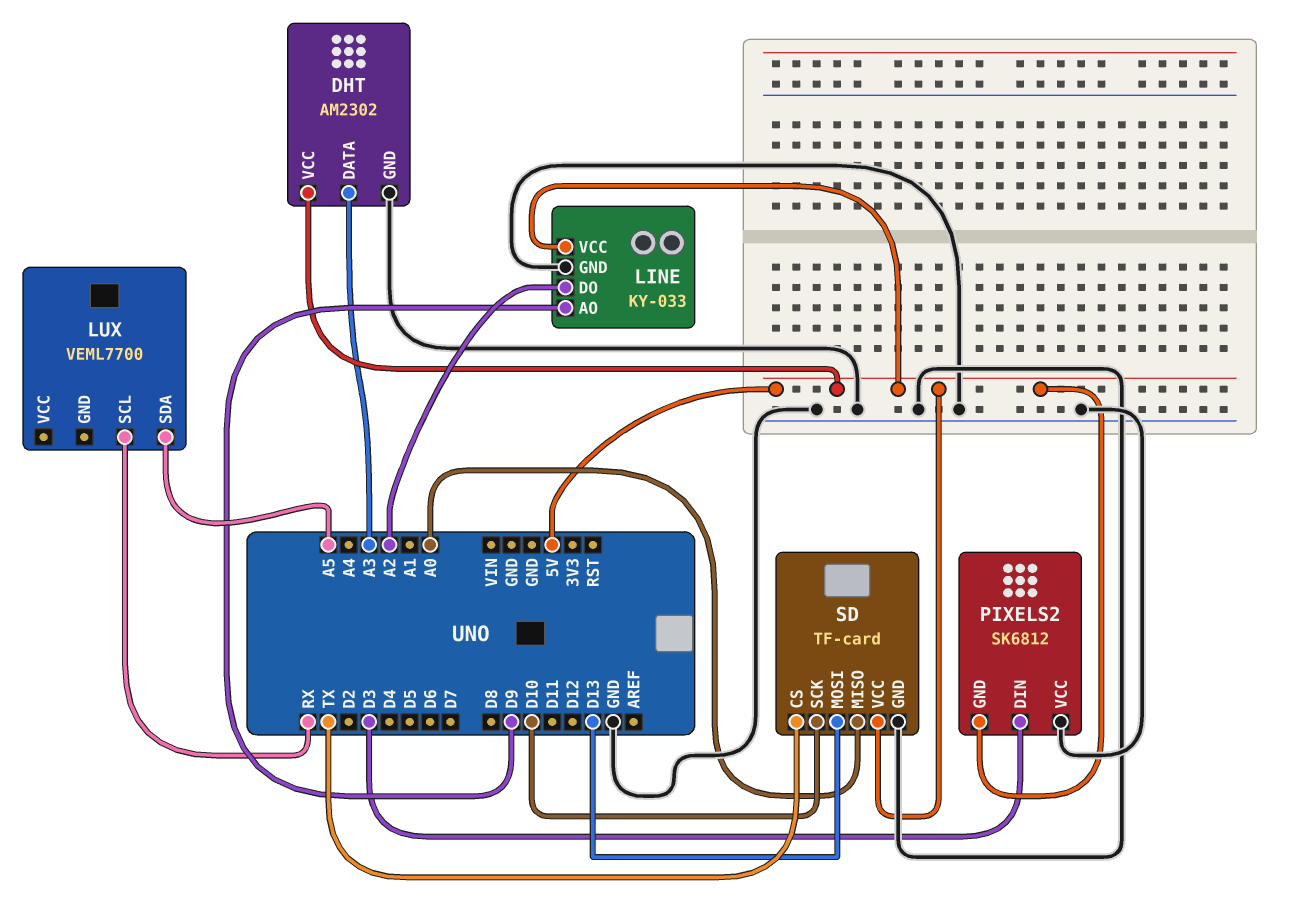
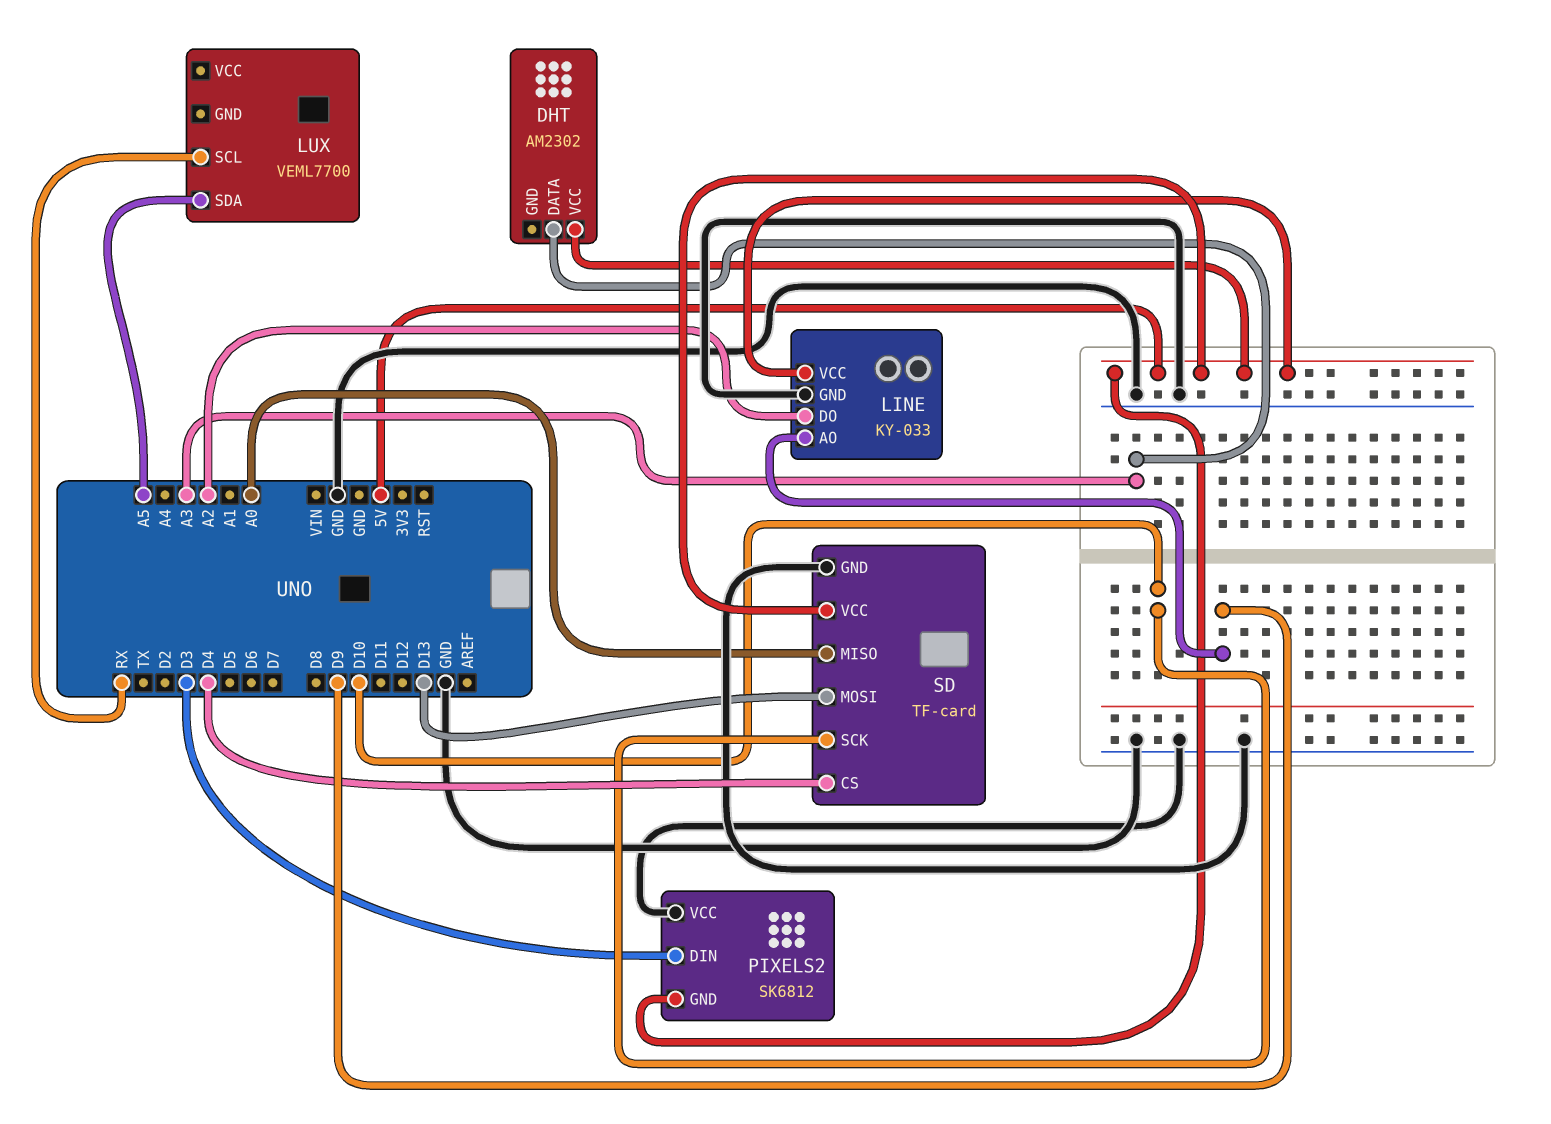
DHT pin GND: GND -> none
SD pin CS: TX -> D4

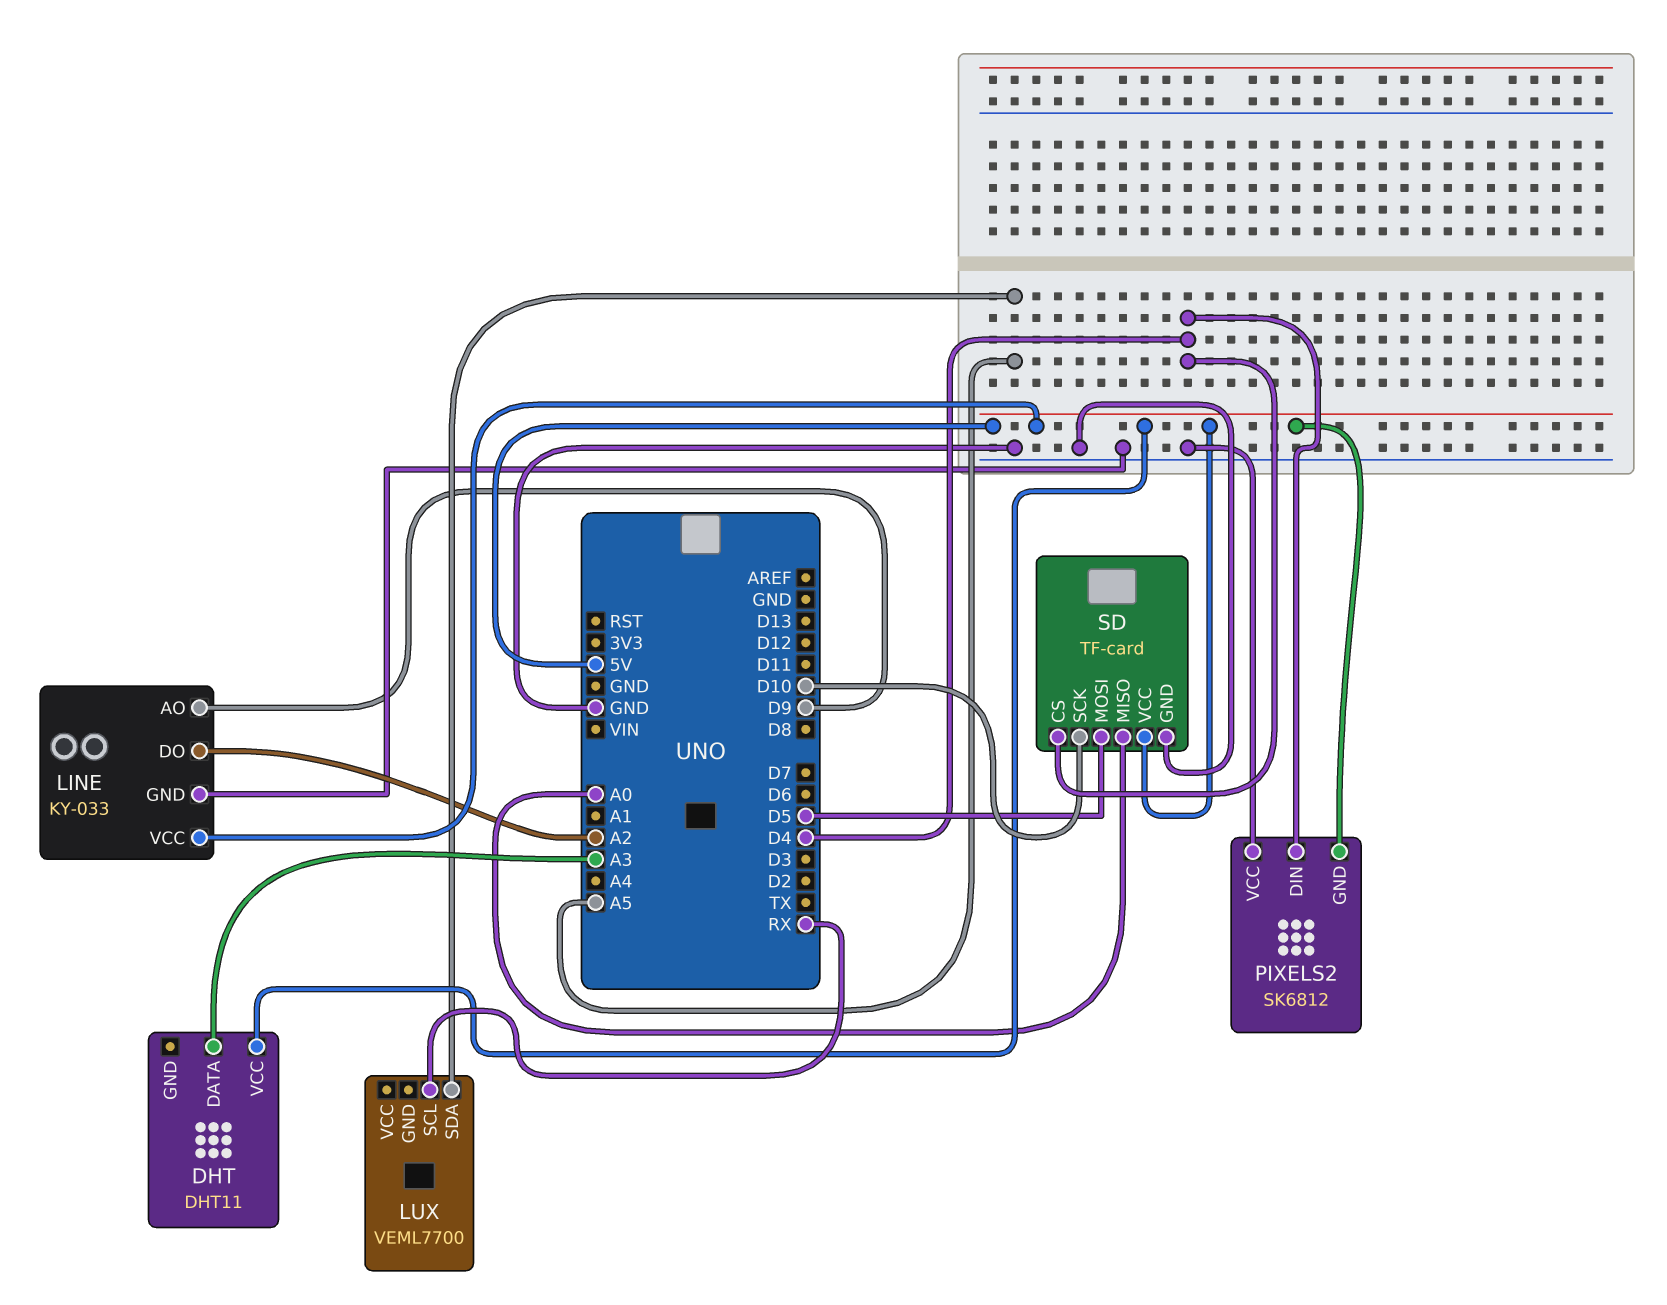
DHT: AM2302 -> DHT11
PIXELS2 pin DIN: D3 -> D4
SD pin MOSI: D13 -> D5

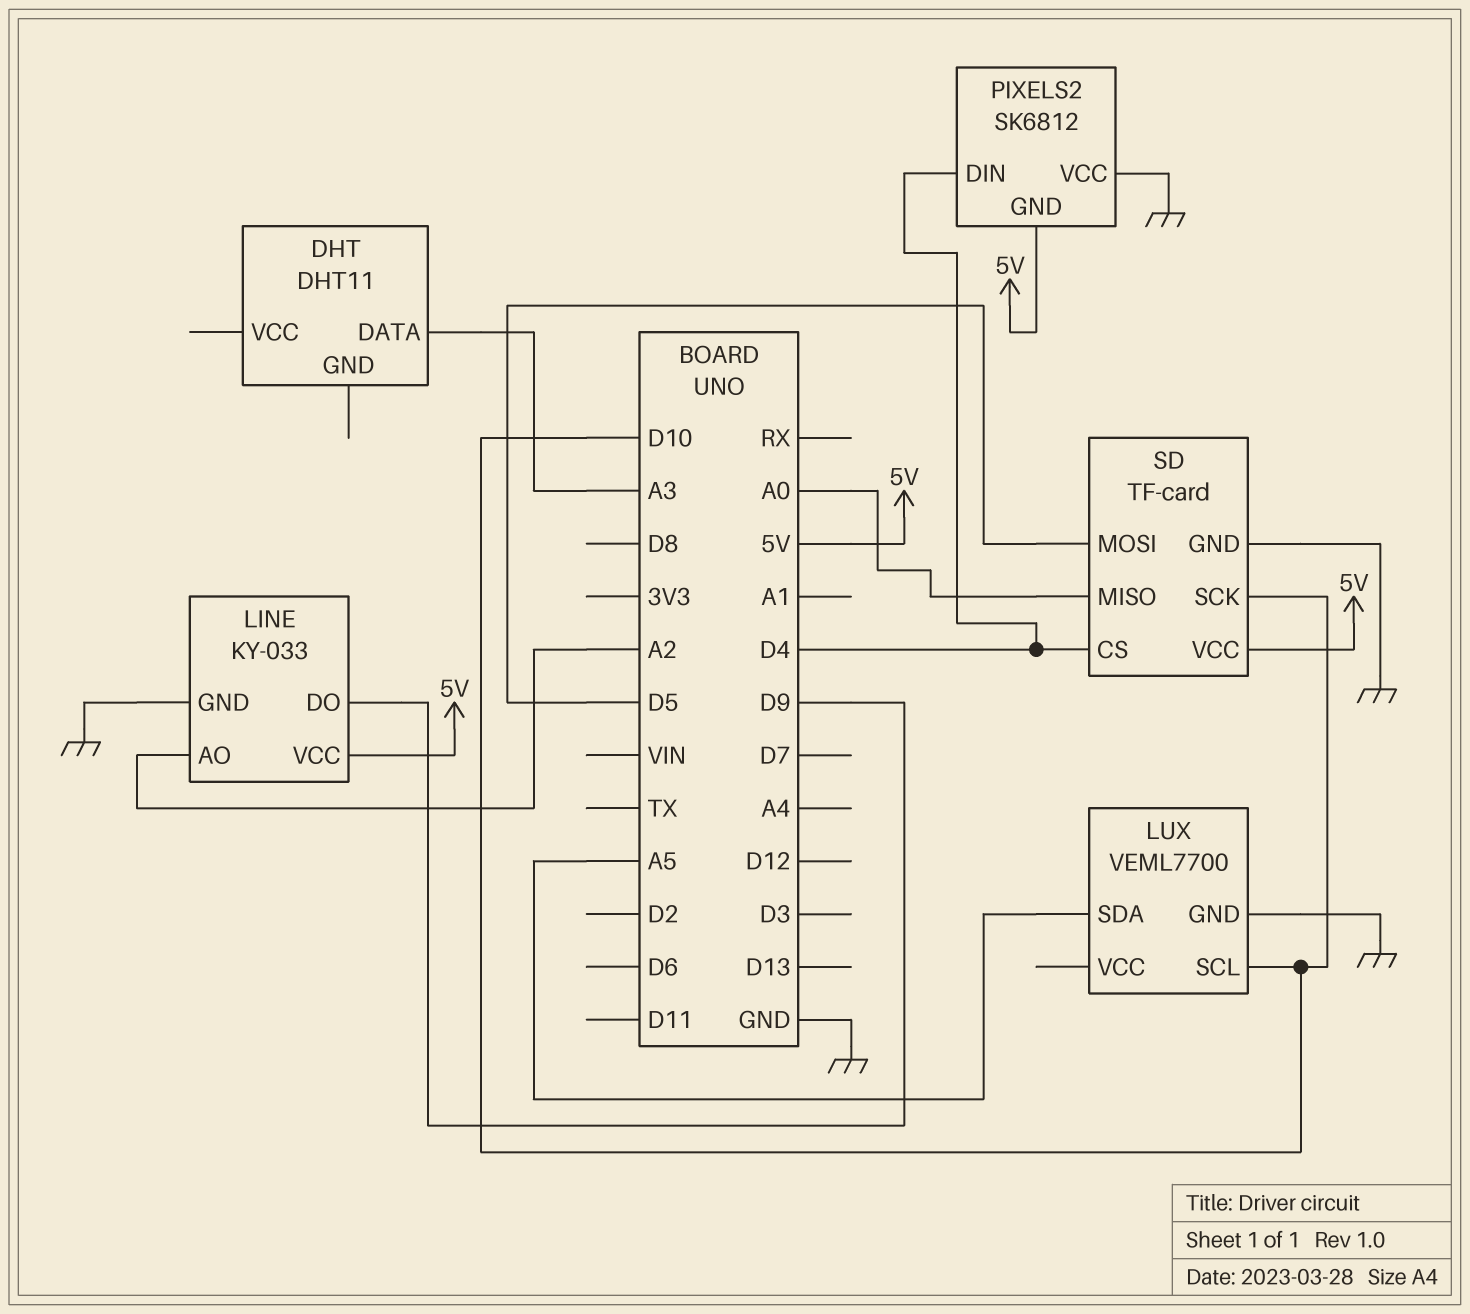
DHT pin VCC: 5V -> none
LINE pin AO: D9 -> A2
LINE pin DO: A2 -> D9
LUX pin GND: none -> GND
LUX pin SCL: RX -> D10

